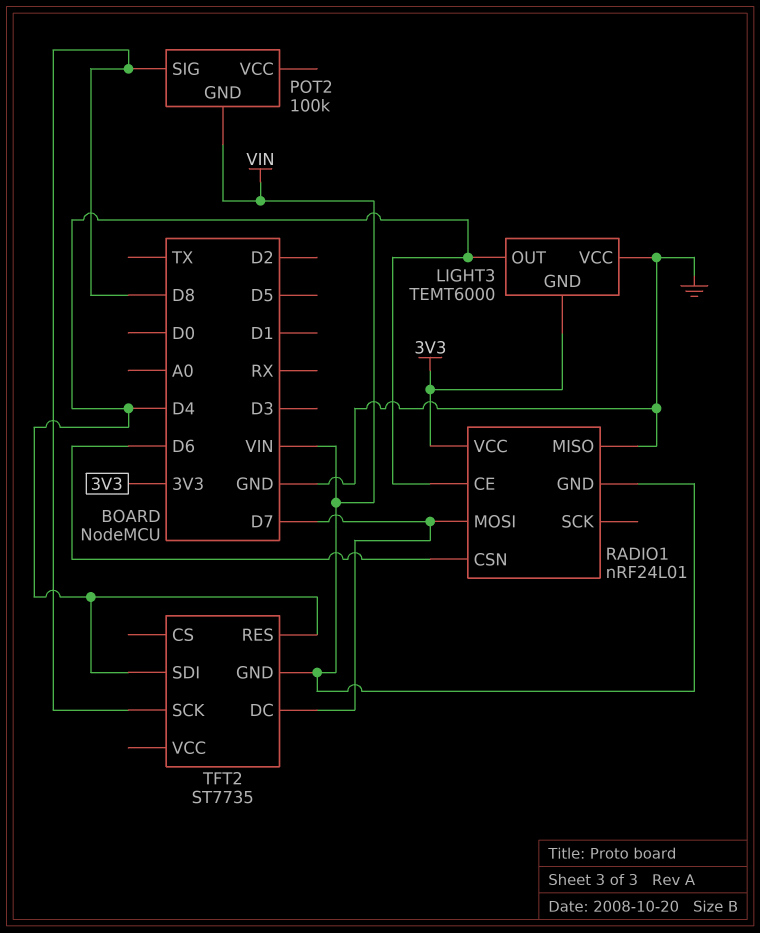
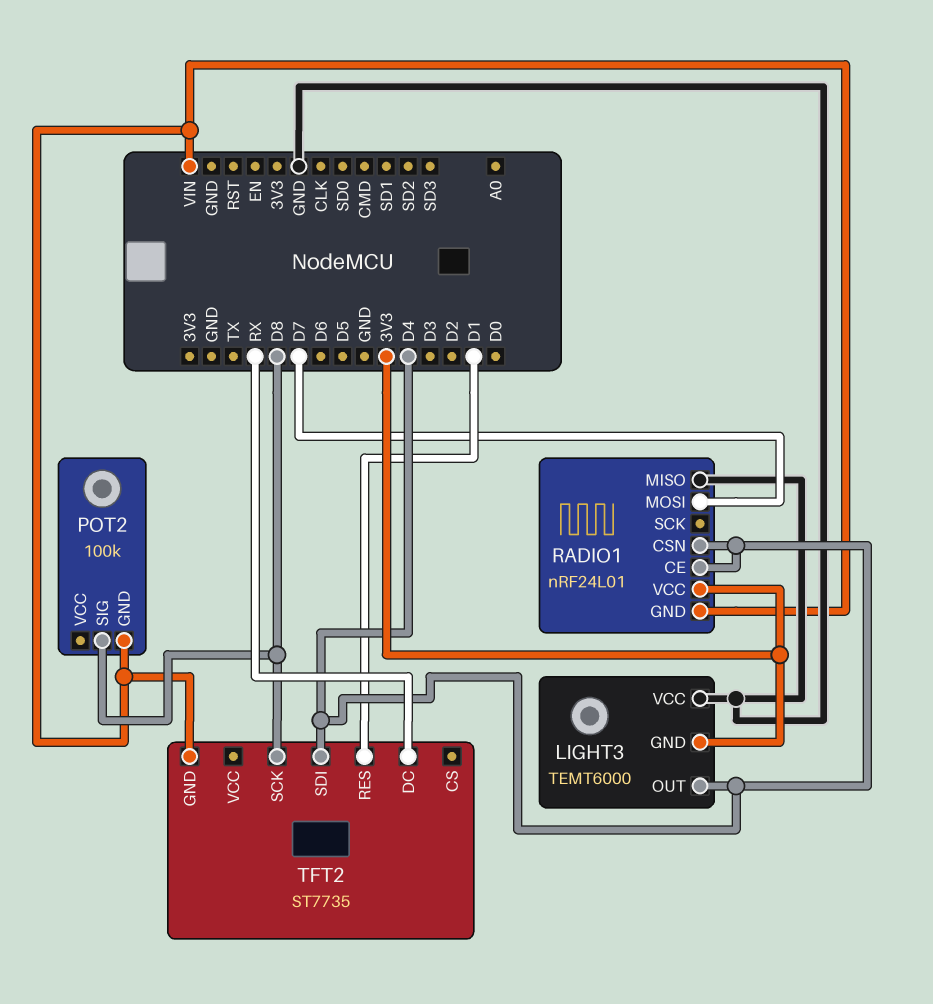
RADIO1 pin CSN: D6 -> D4
TFT2 pin DC: D7 -> RX
TFT2 pin RES: D4 -> D1

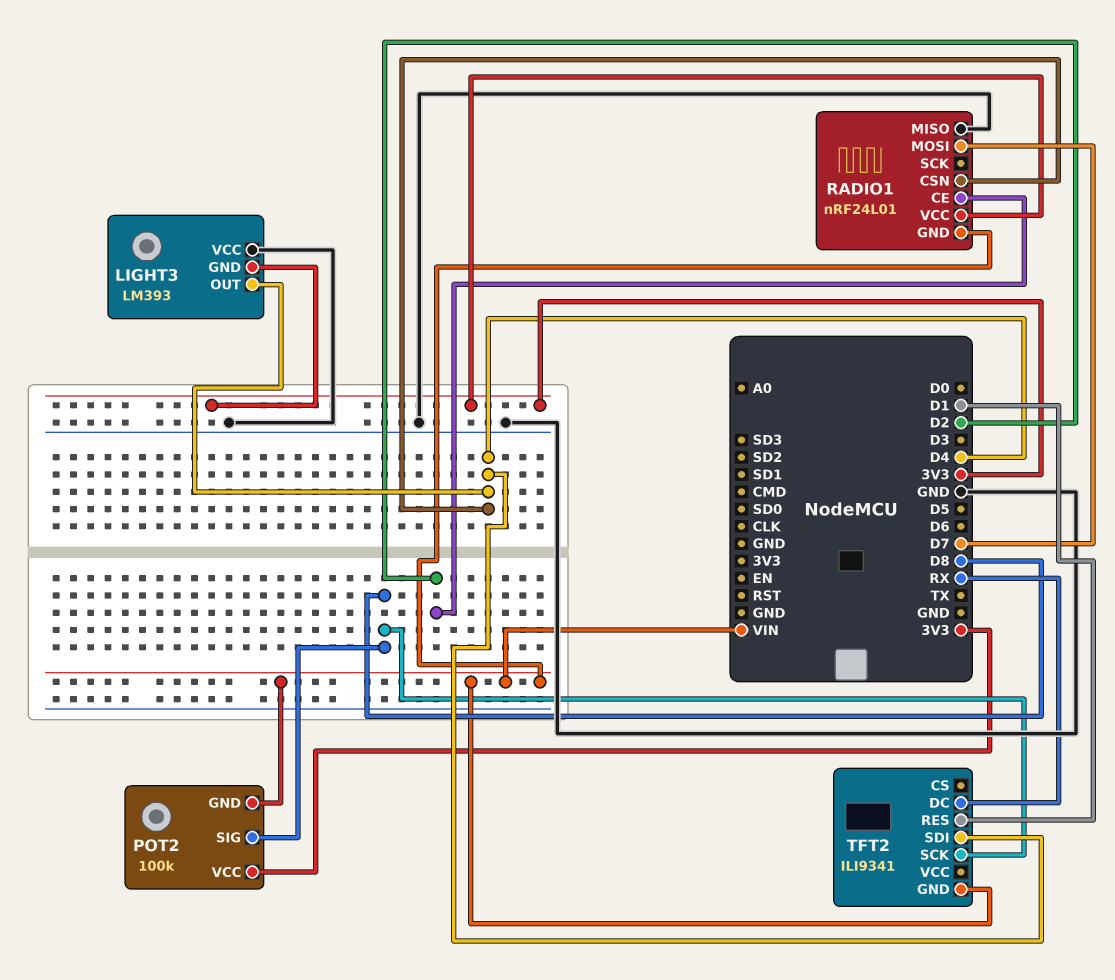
LIGHT3: TEMT6000 -> LM393
POT2 pin VCC: none -> 3V3
RADIO1 pin CE: D4 -> D2
TFT2: ST7735 -> ILI9341

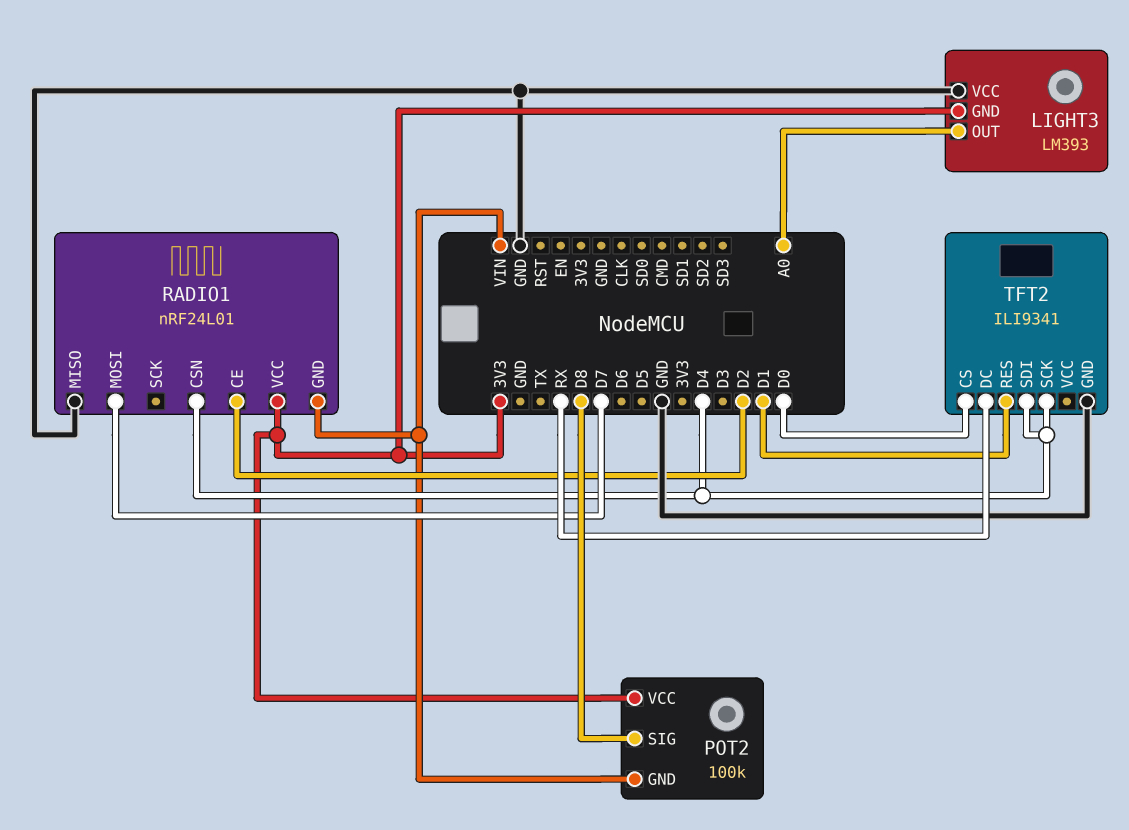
LIGHT3 pin OUT: D4 -> A0
TFT2 pin CS: none -> D0
TFT2 pin GND: VIN -> GND
TFT2 pin SCK: D8 -> D4

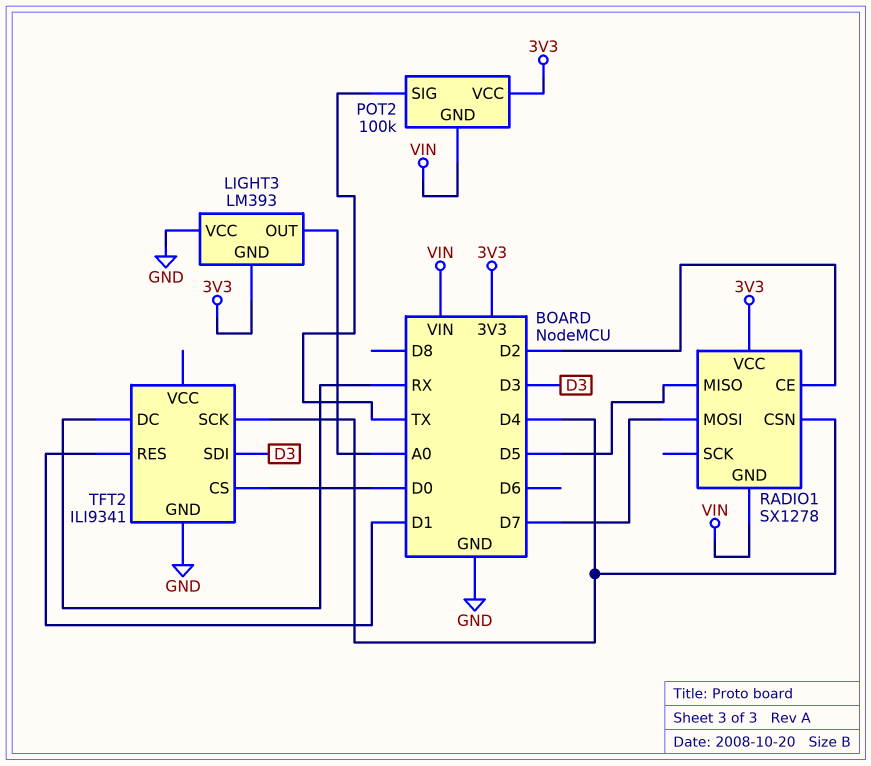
POT2 pin SIG: D8 -> TX
RADIO1: nRF24L01 -> SX1278
RADIO1 pin MISO: GND -> D5
TFT2 pin SDI: D4 -> D3

